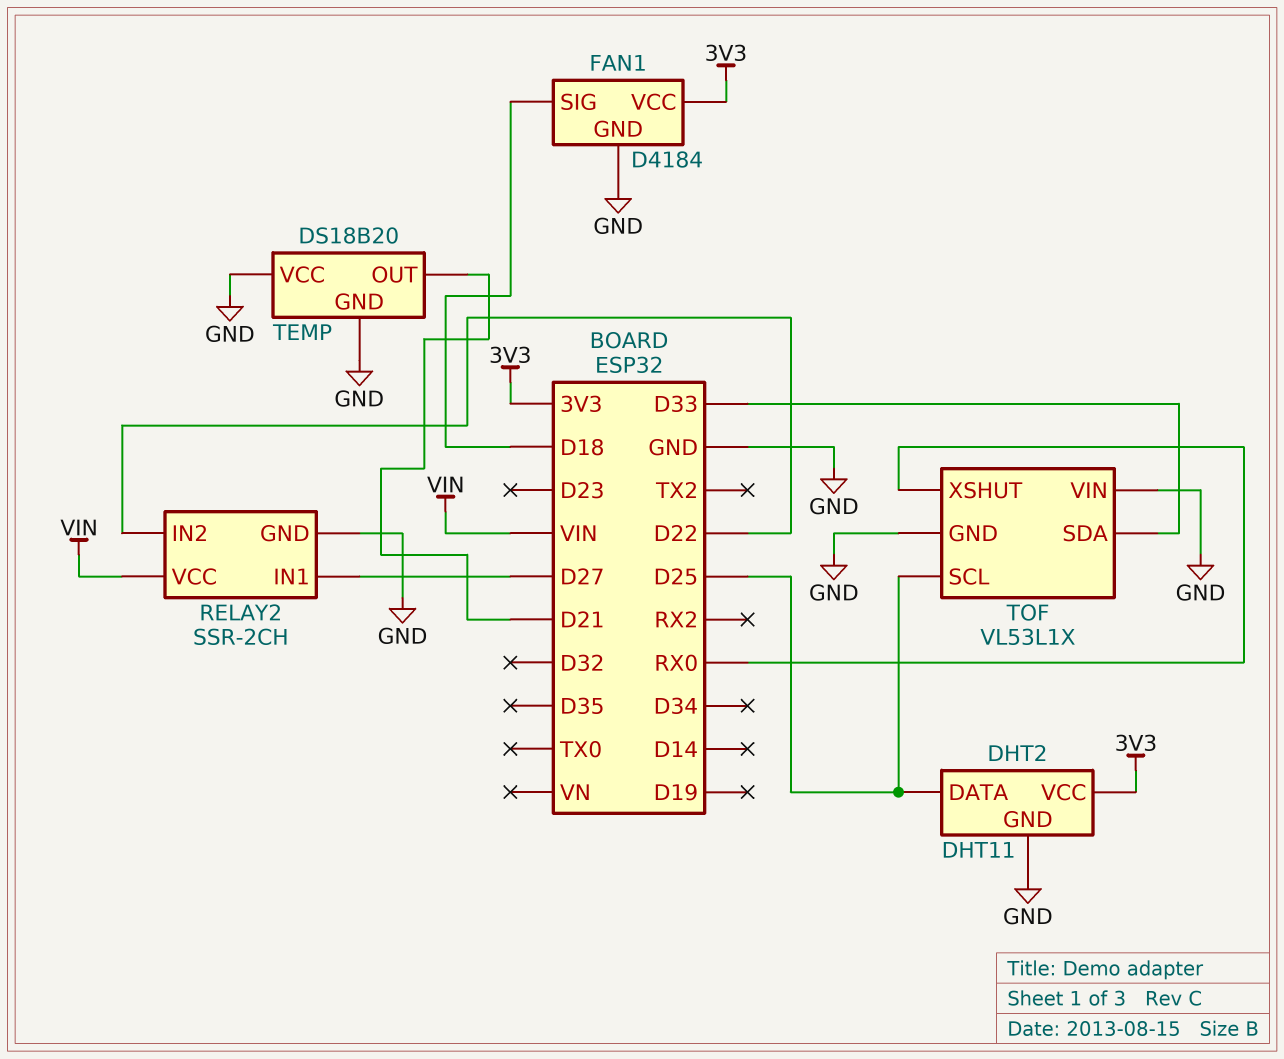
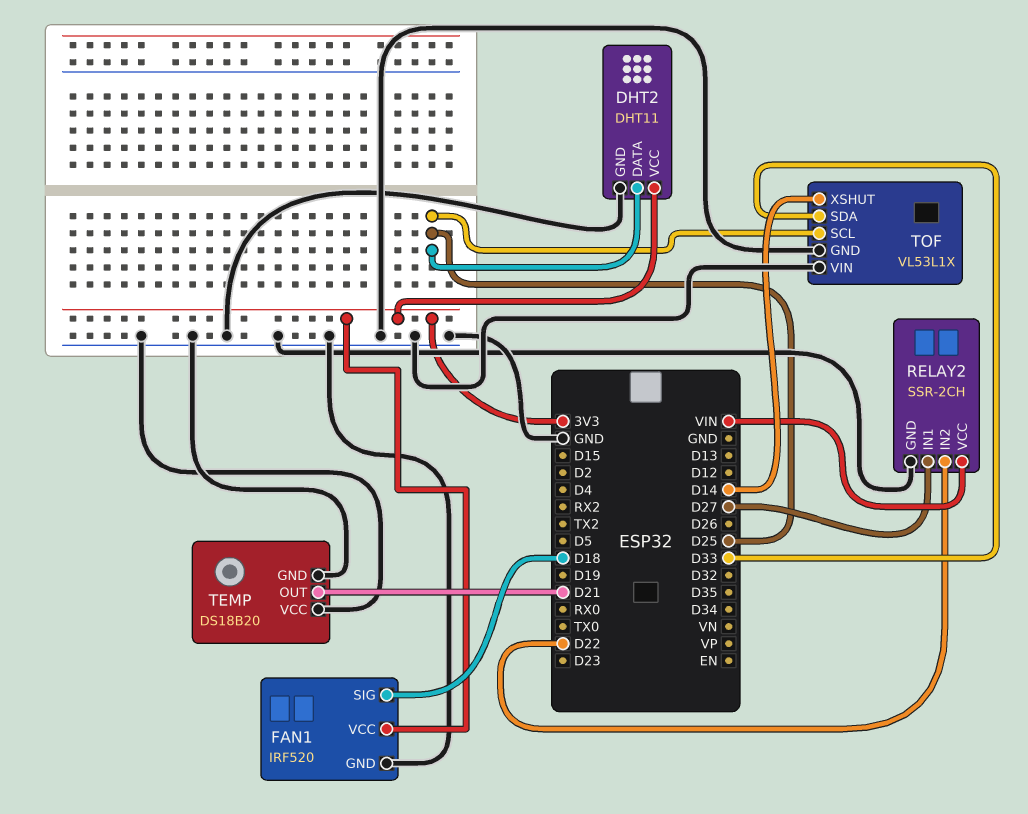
FAN1: D4184 -> IRF520
TOF pin XSHUT: RX0 -> D14

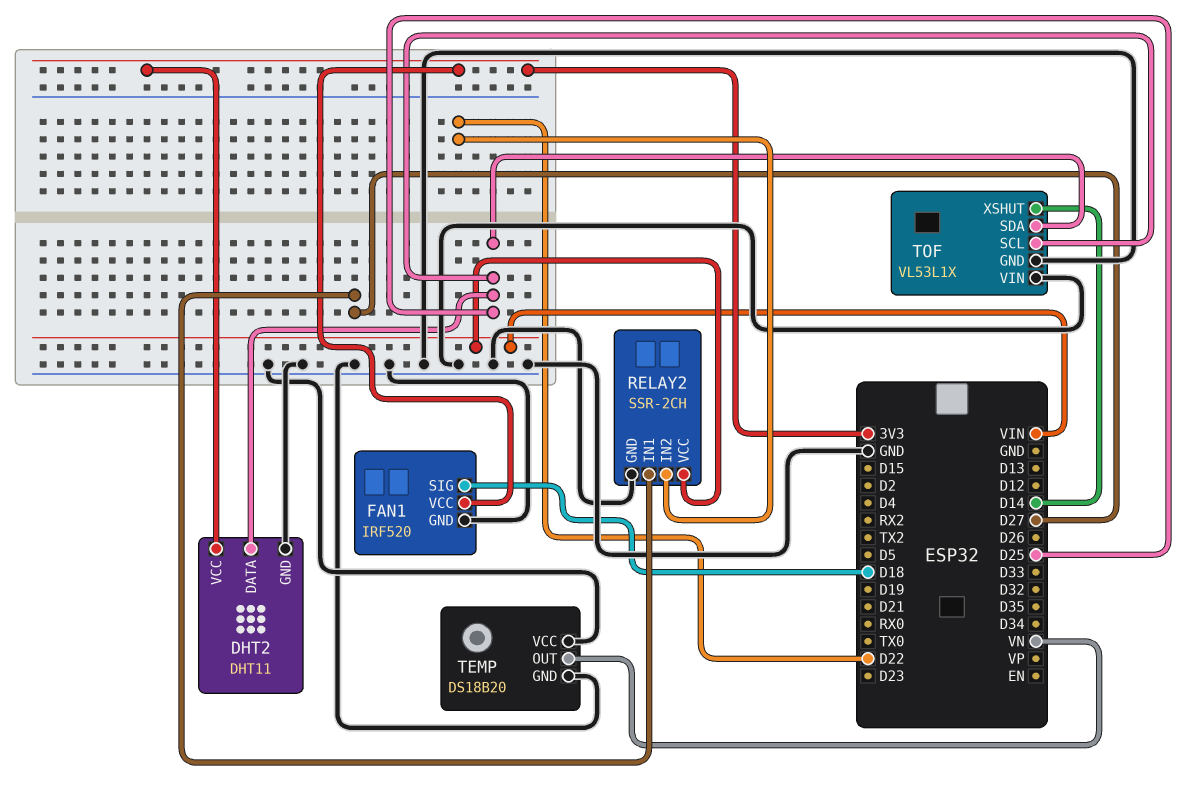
TEMP pin OUT: D21 -> VN
TOF pin SDA: D33 -> D25

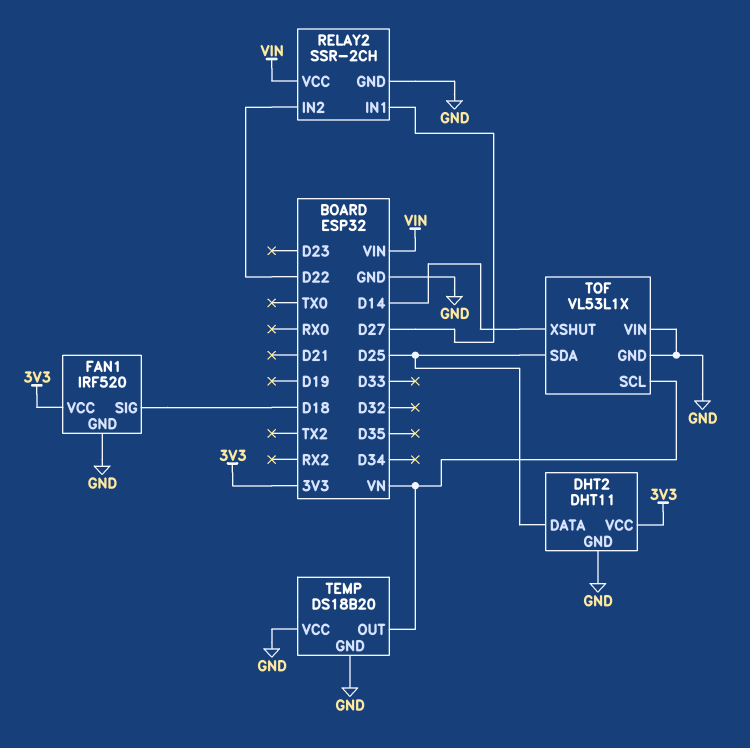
TOF pin SCL: D25 -> VN

